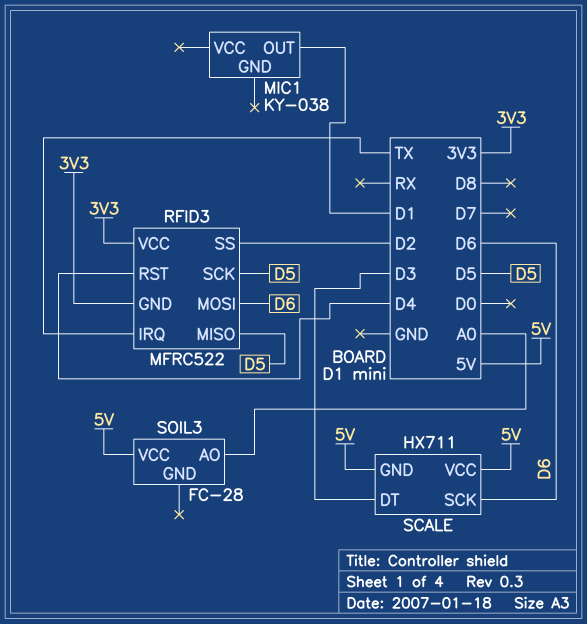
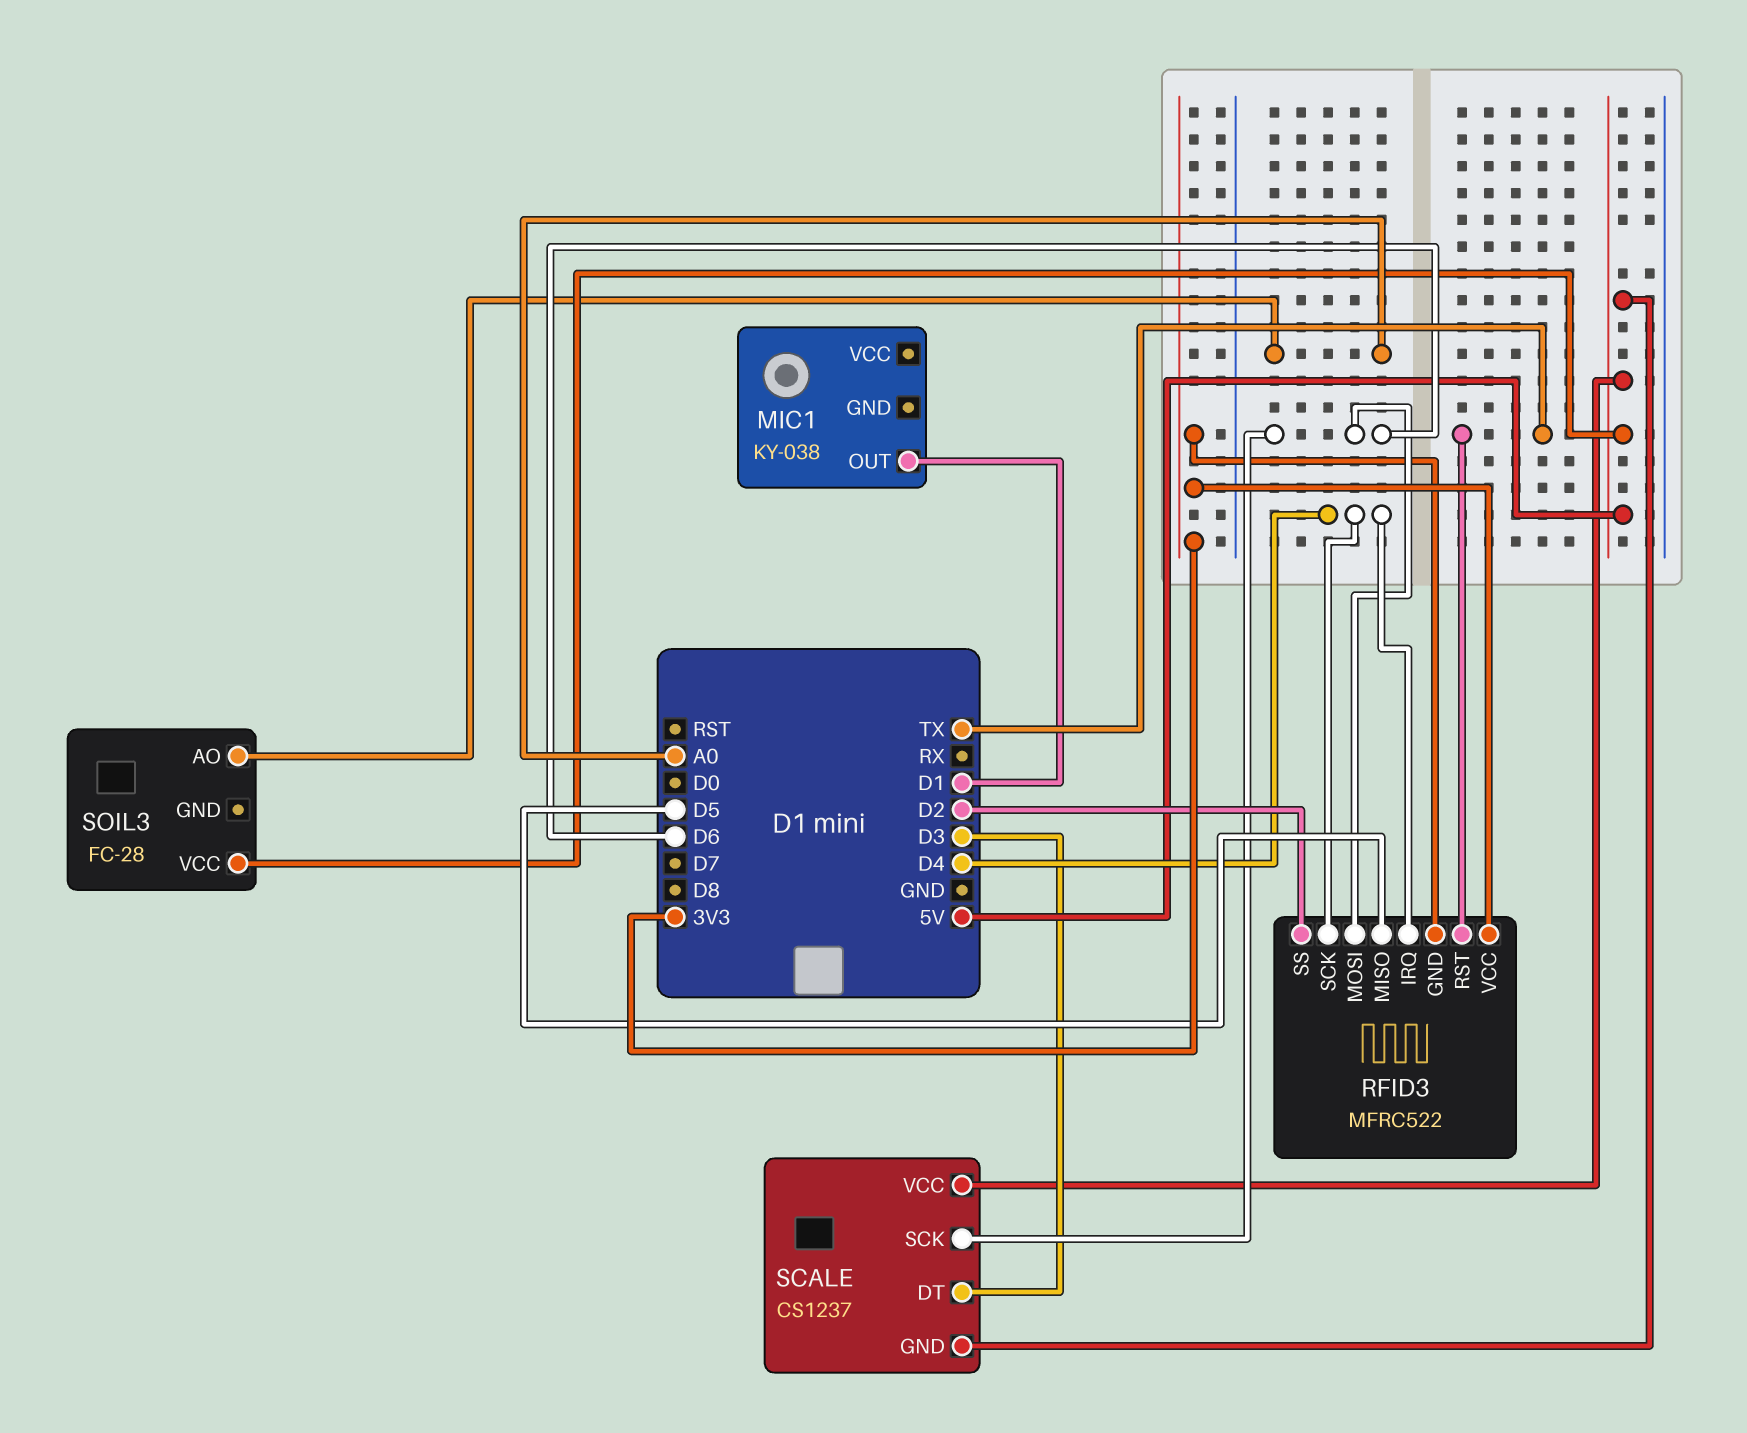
RFID3 pin IRQ: TX -> D4
RFID3 pin RST: D4 -> TX
RFID3 pin SCK: D5 -> D4
SCALE: HX711 -> CS1237

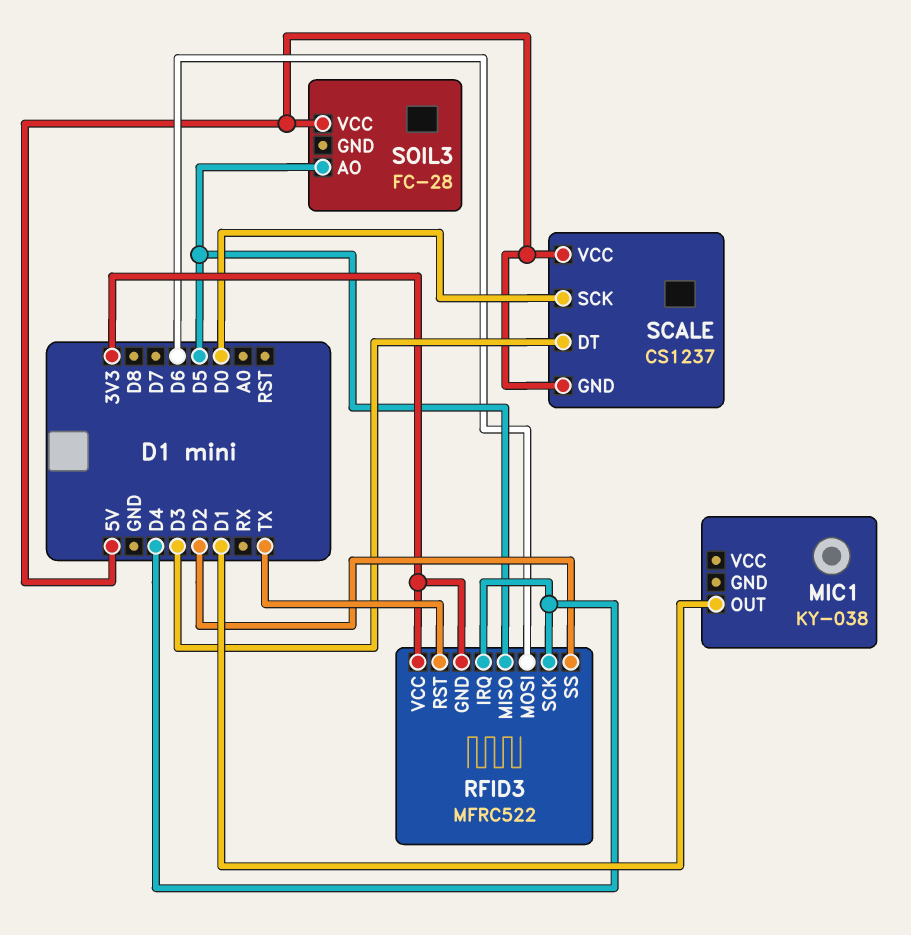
SCALE pin SCK: D6 -> D0
SOIL3 pin AO: A0 -> D5

